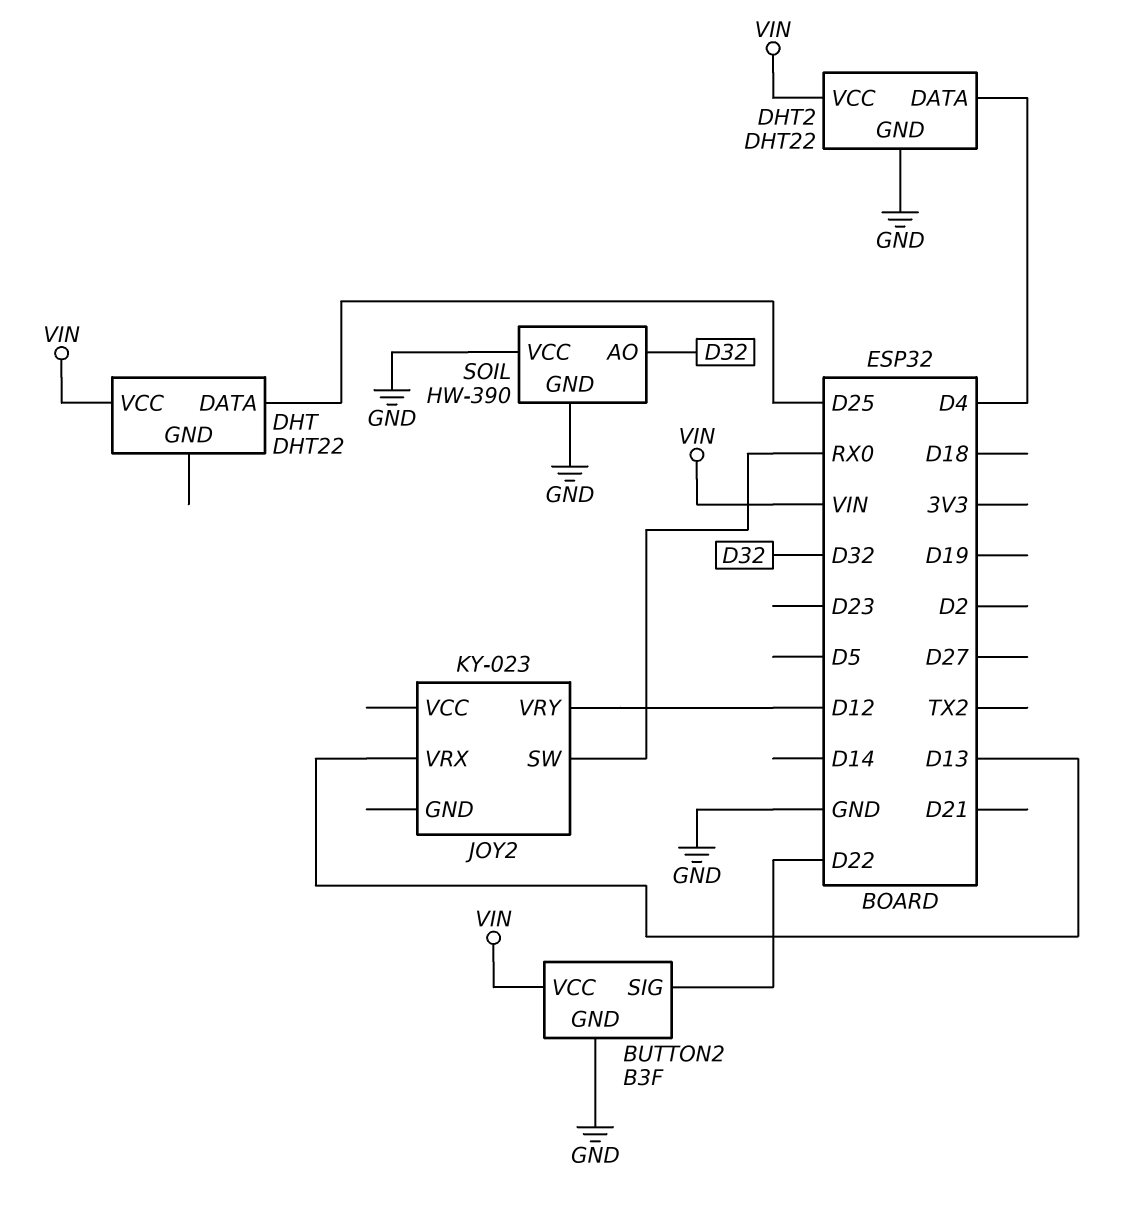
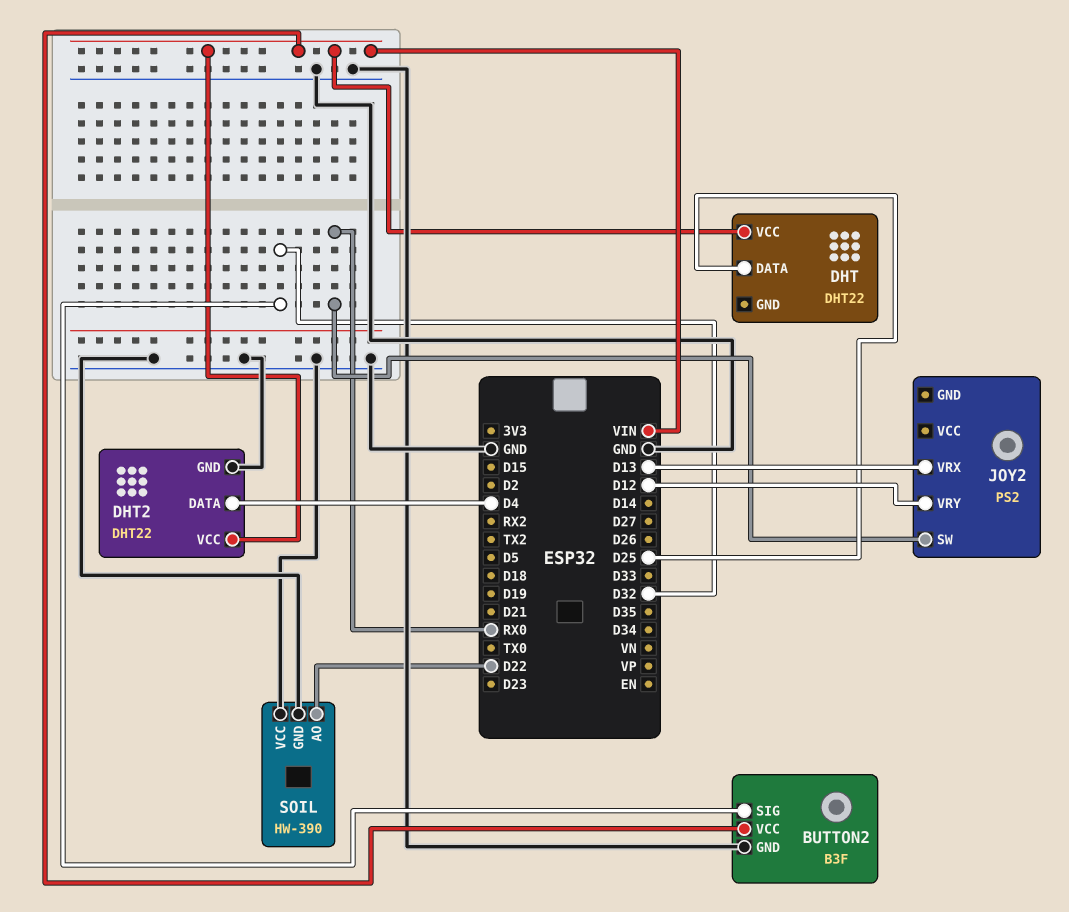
BUTTON2 pin SIG: D22 -> D32
JOY2: KY-023 -> PS2
SOIL pin AO: D32 -> D22

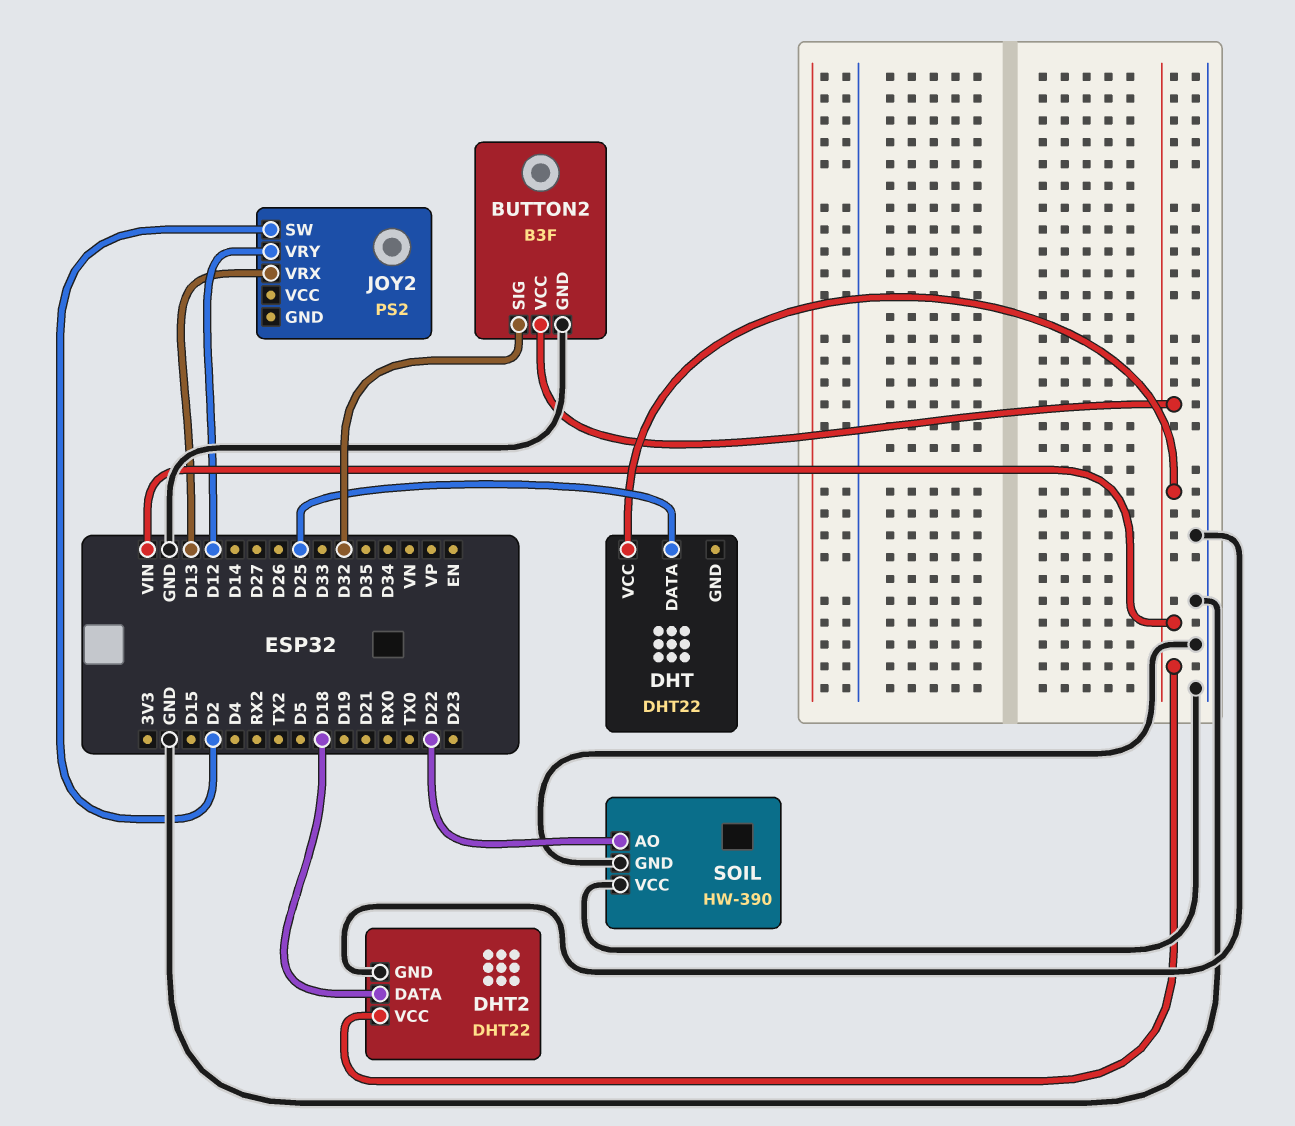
DHT2 pin DATA: D4 -> D18
JOY2 pin SW: RX0 -> D2

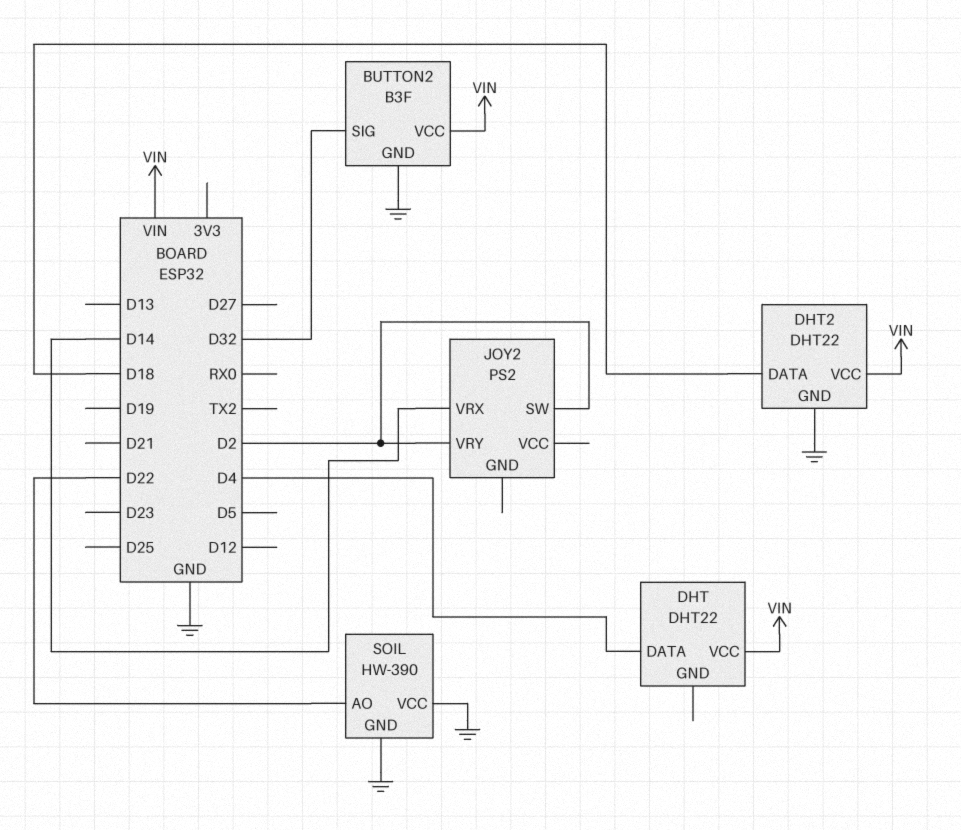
DHT pin DATA: D25 -> D4
JOY2 pin VRX: D13 -> D14
JOY2 pin VRY: D12 -> D2

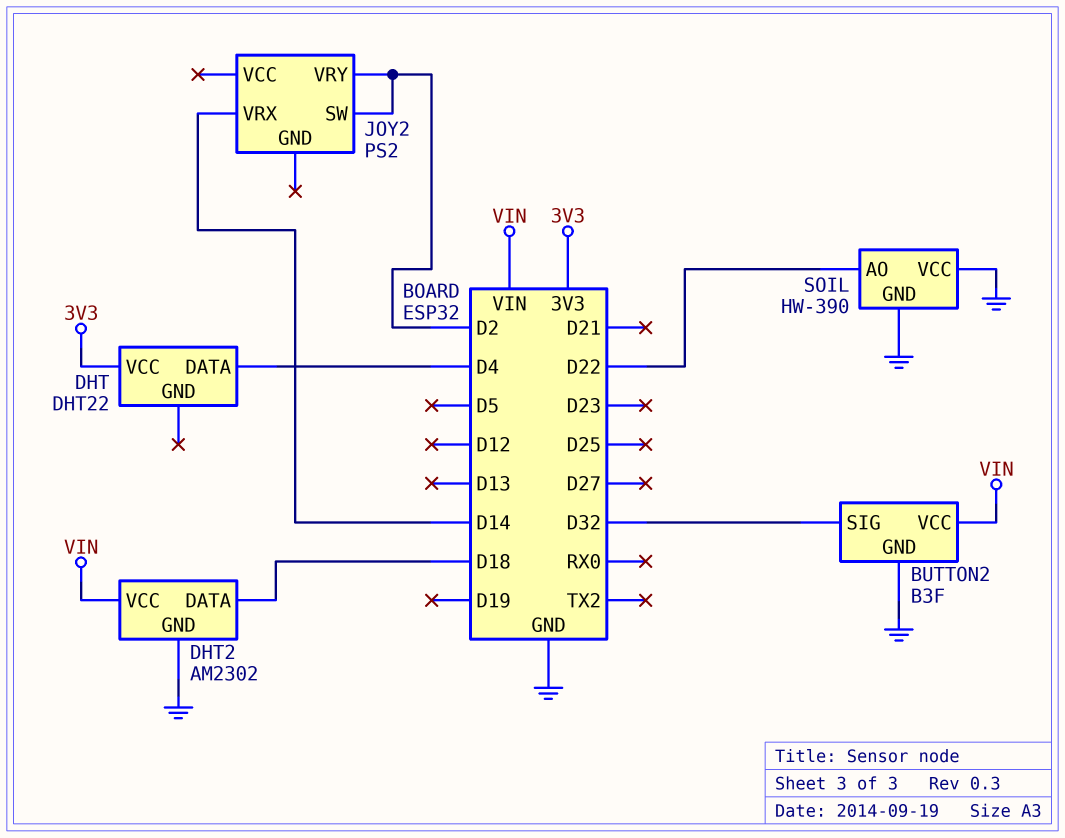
DHT pin VCC: VIN -> 3V3
DHT2: DHT22 -> AM2302

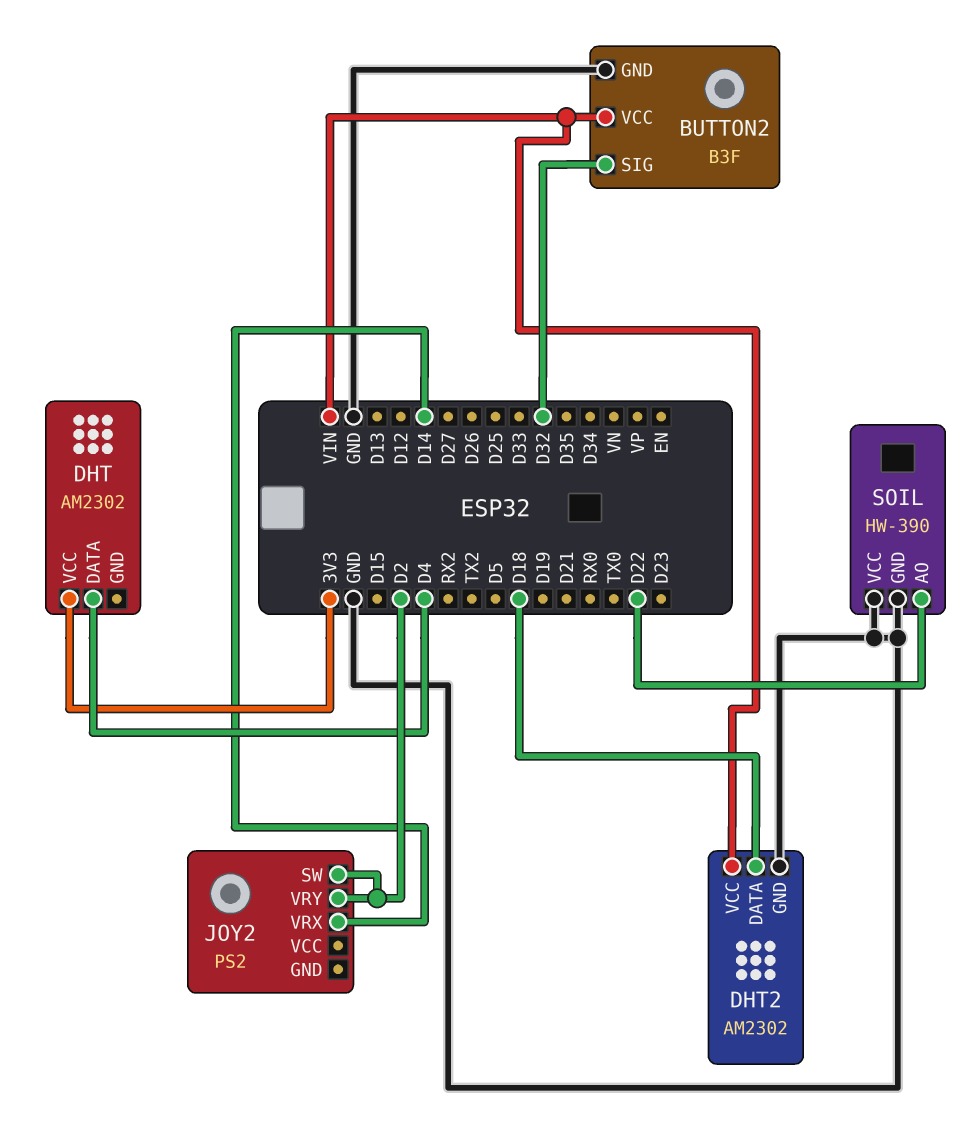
DHT: DHT22 -> AM2302

